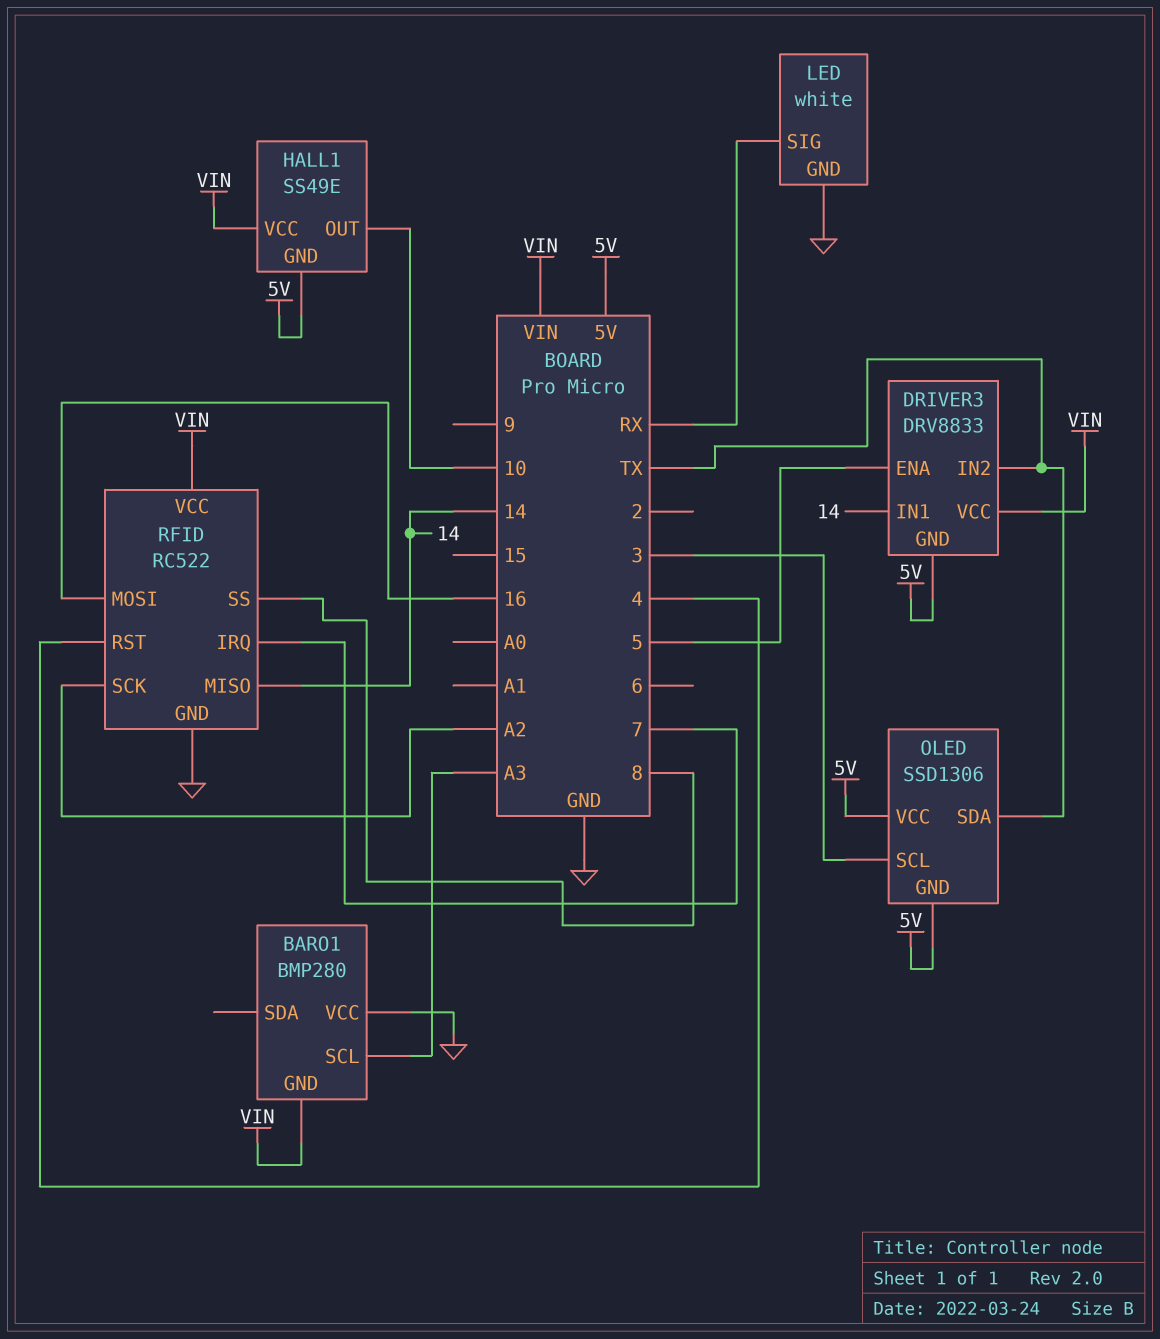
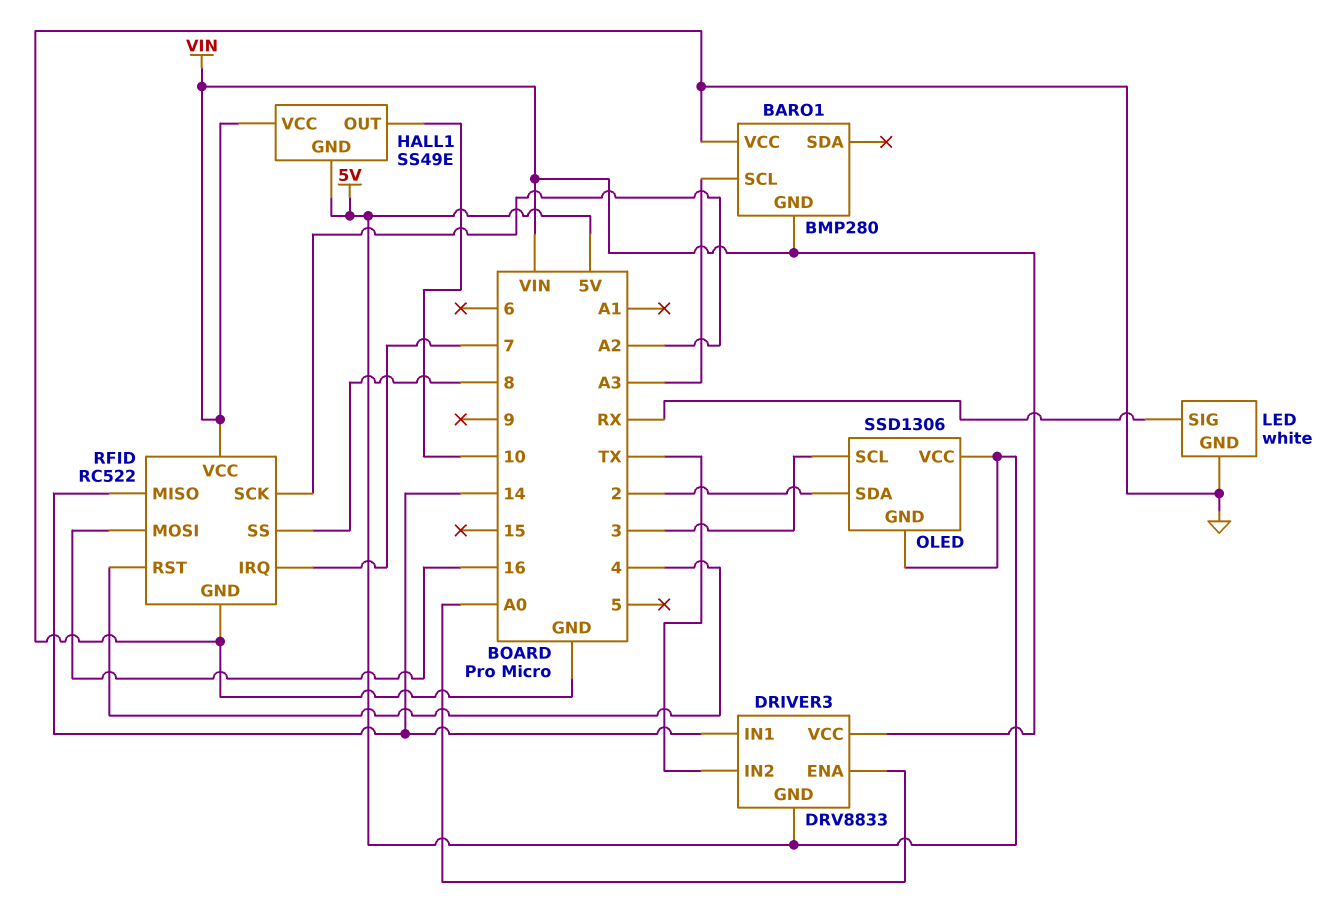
DRIVER3 pin ENA: 5 -> A0
OLED pin SDA: TX -> 2

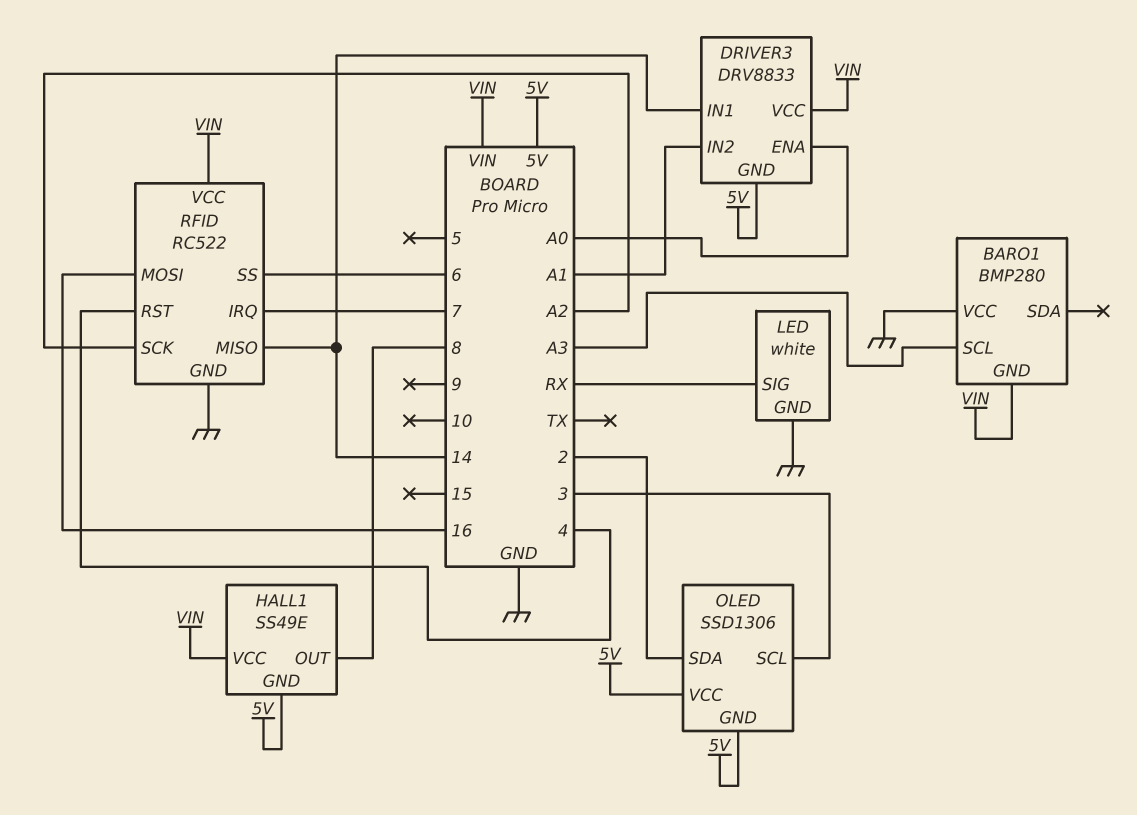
DRIVER3 pin IN2: TX -> A1
HALL1 pin OUT: 10 -> 8
RFID pin SS: 8 -> 6

